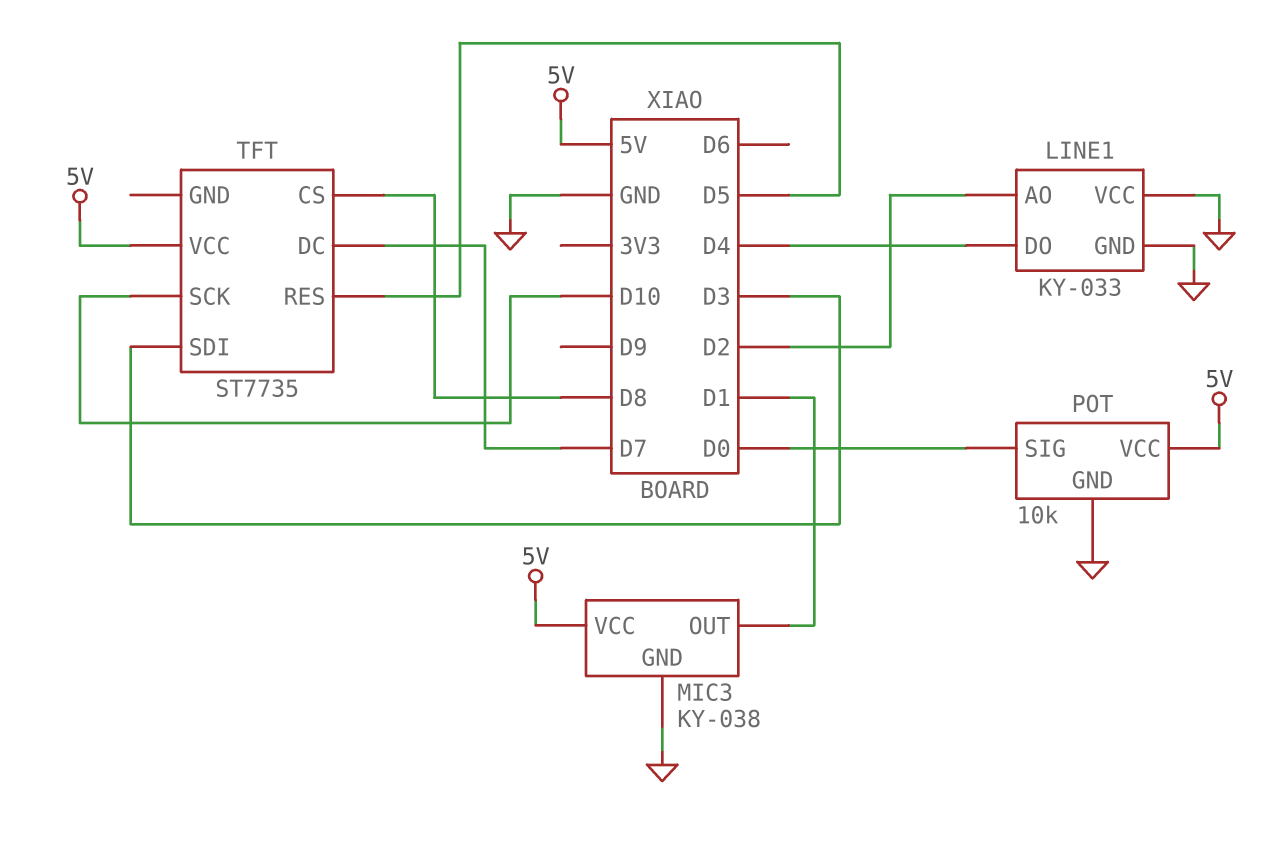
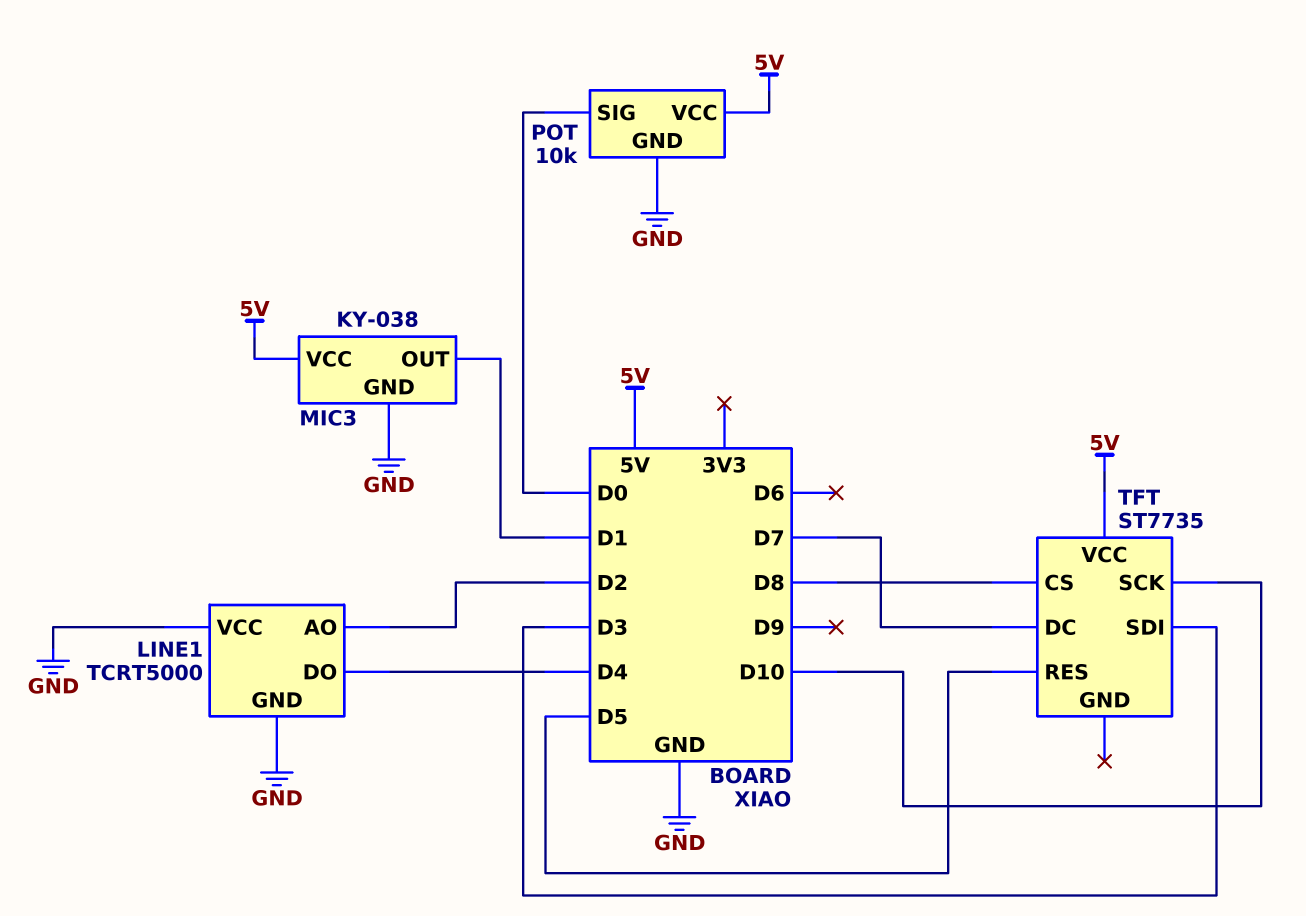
LINE1: KY-033 -> TCRT5000

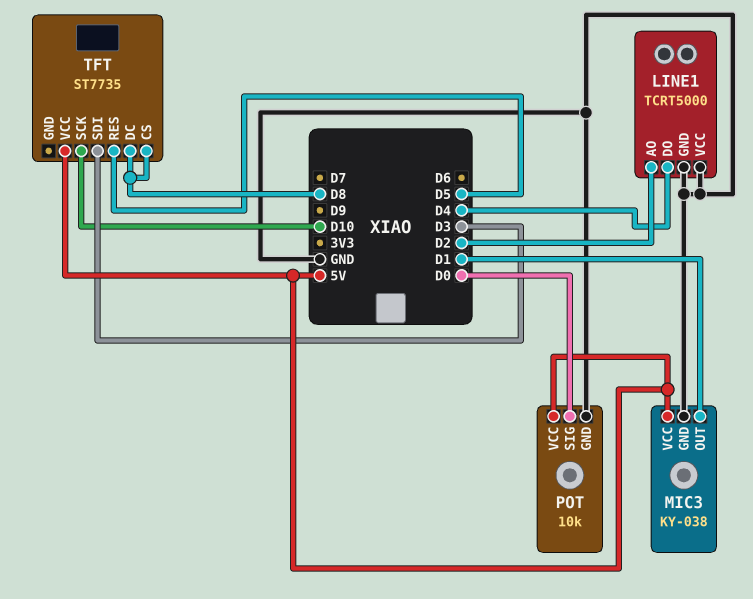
TFT pin DC: D7 -> D8

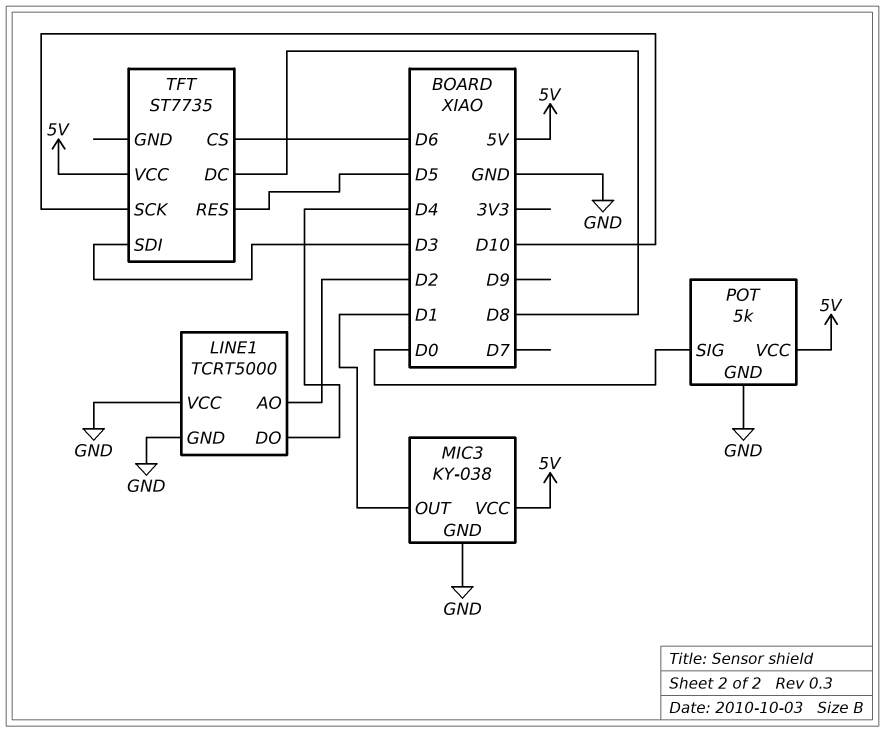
POT: 10k -> 5k
TFT pin CS: D8 -> D6

